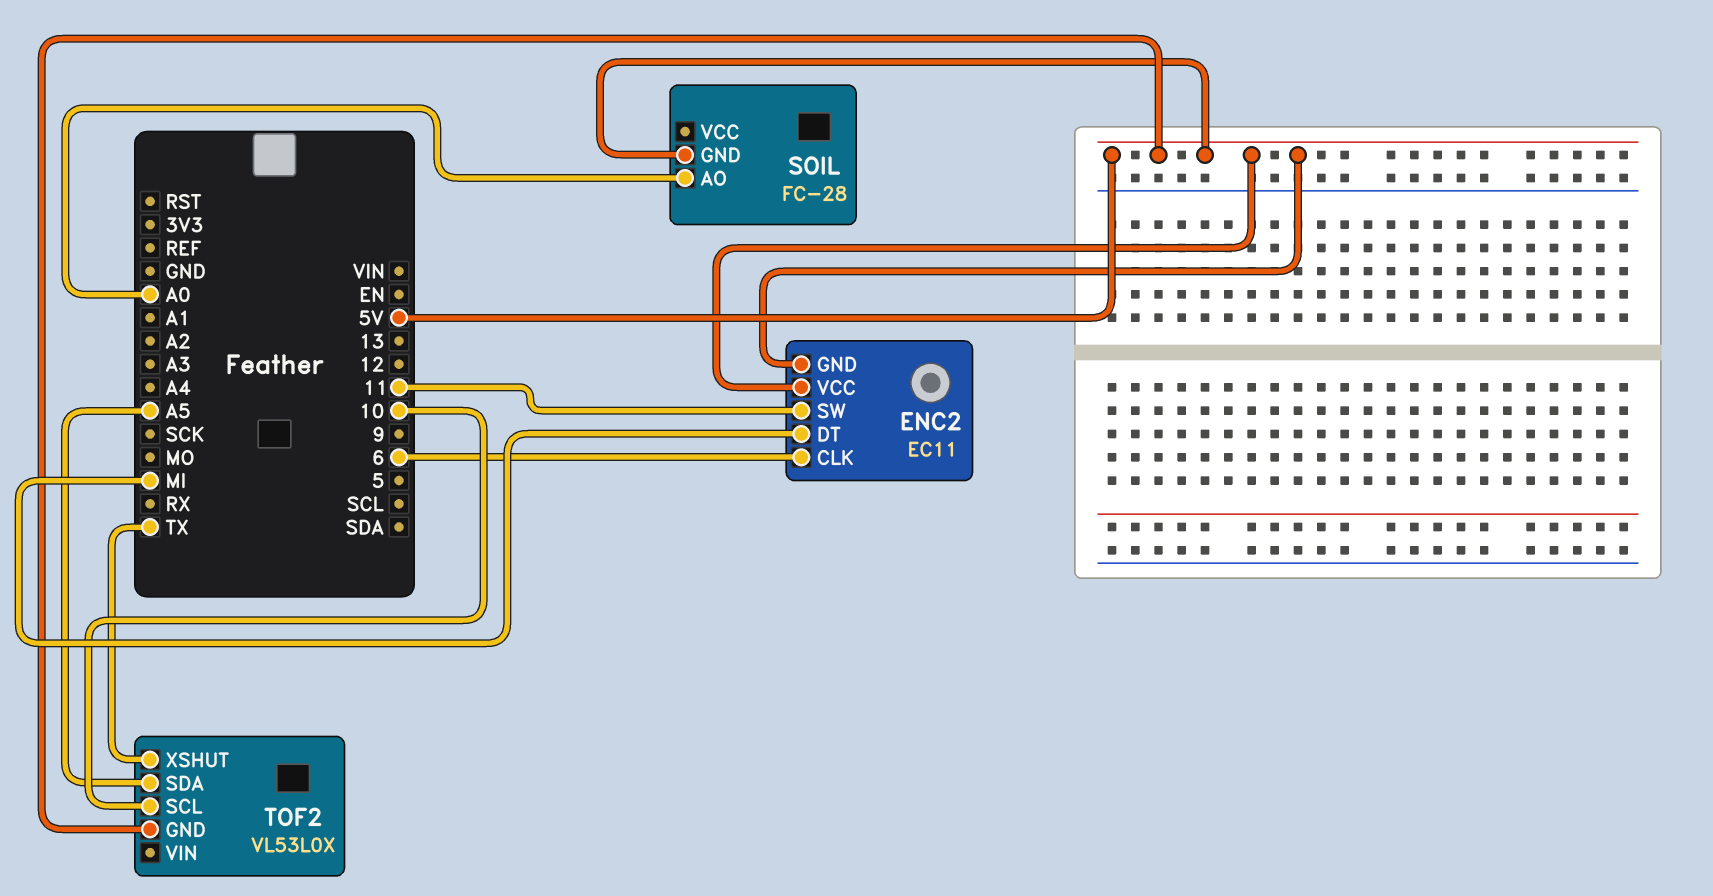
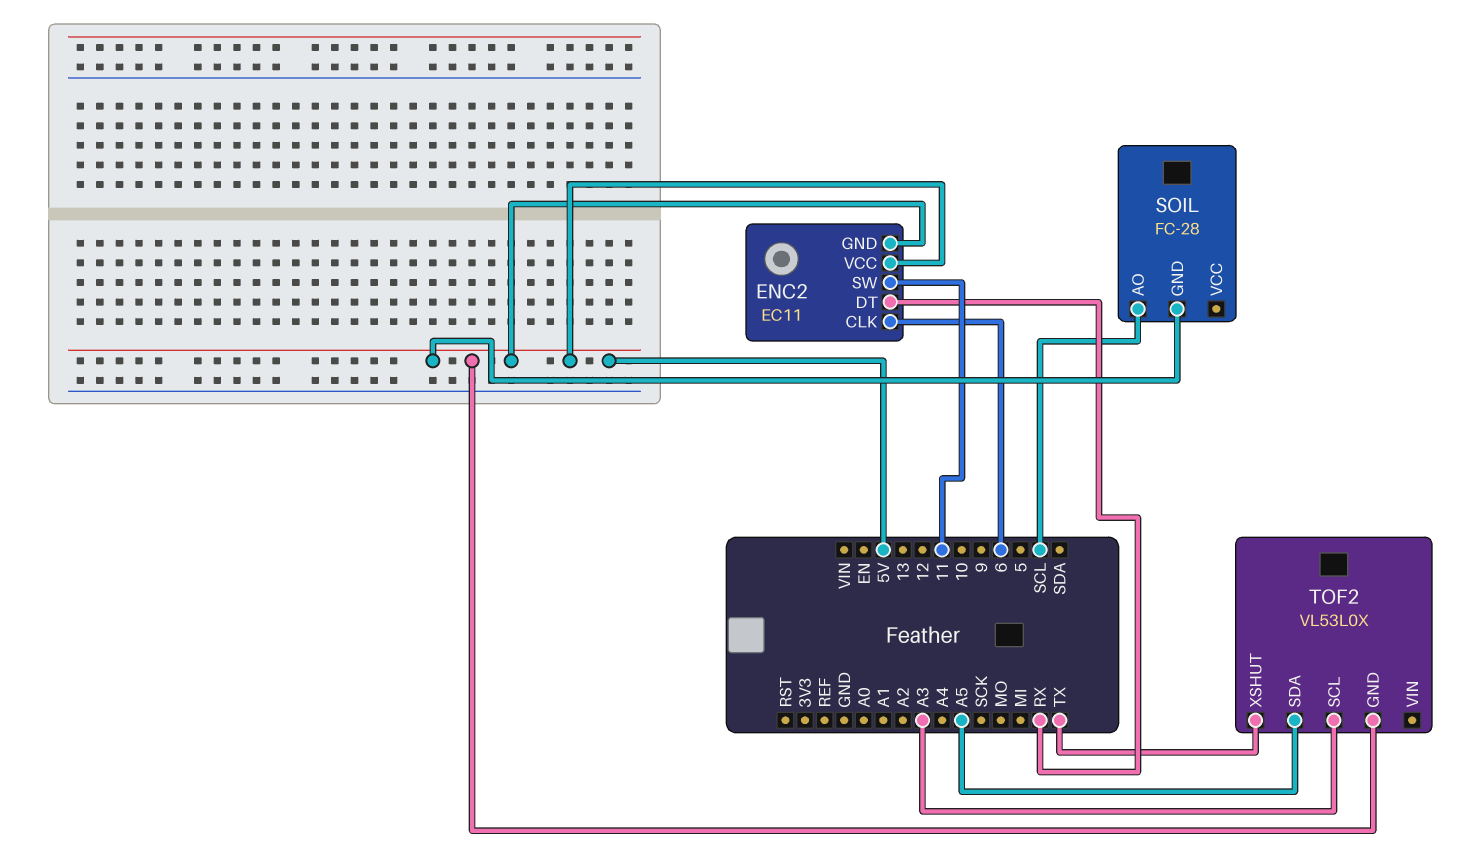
ENC2 pin DT: MI -> RX
SOIL pin AO: A0 -> SCL
TOF2 pin SCL: 10 -> A3

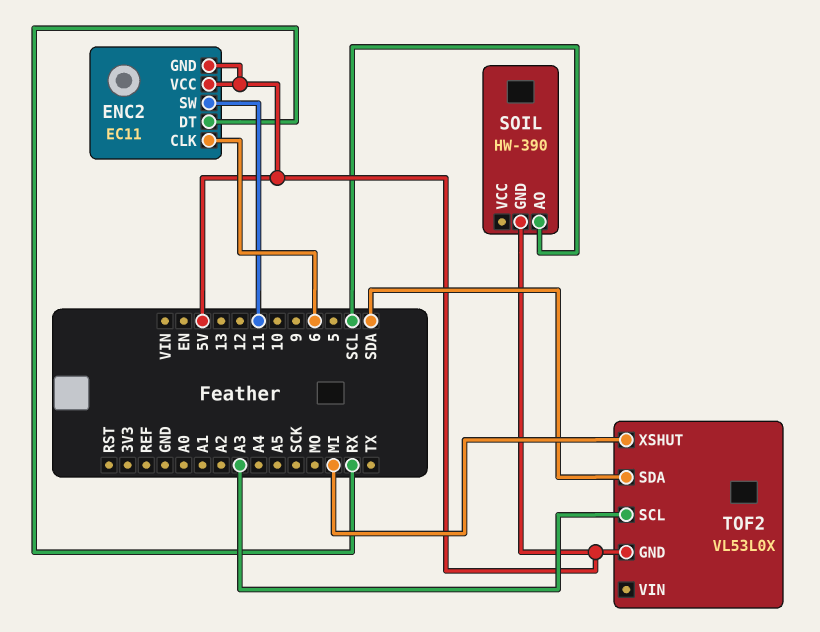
SOIL: FC-28 -> HW-390
TOF2 pin SDA: A5 -> SDA
TOF2 pin XSHUT: TX -> MI

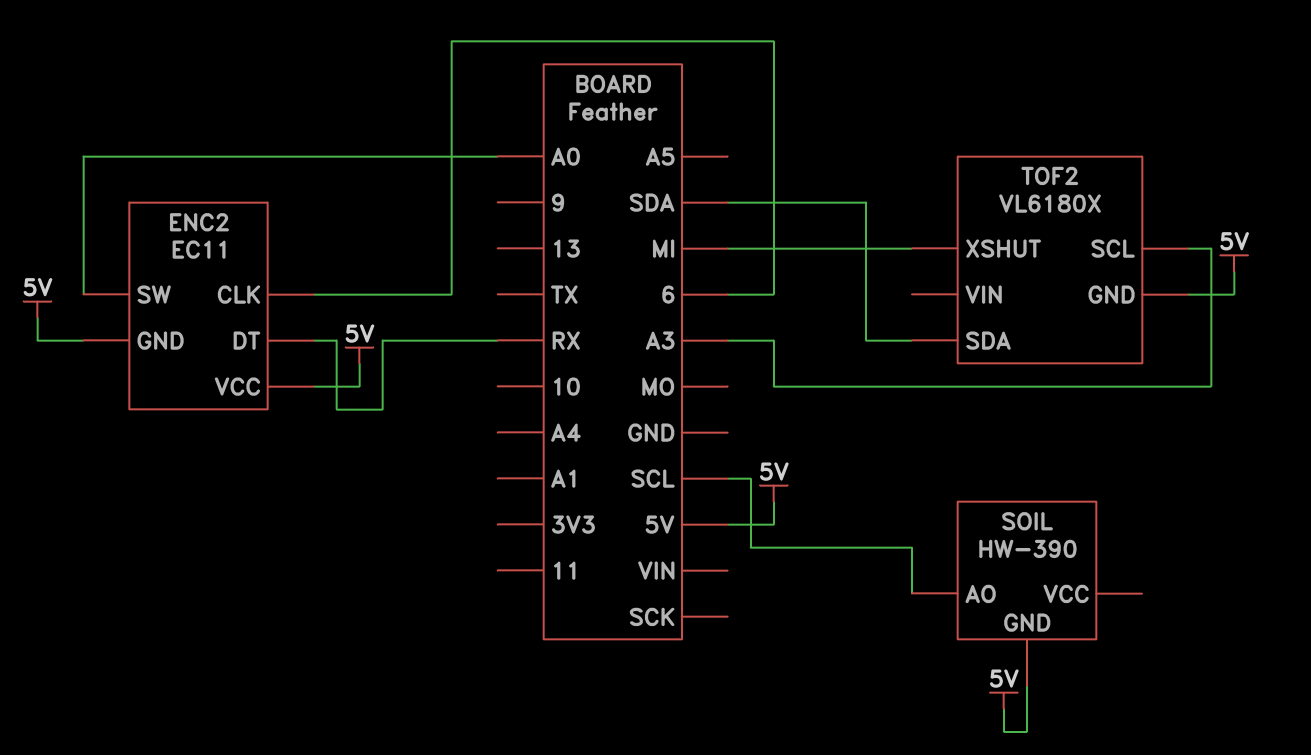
ENC2 pin SW: 11 -> A0
TOF2: VL53L0X -> VL6180X

